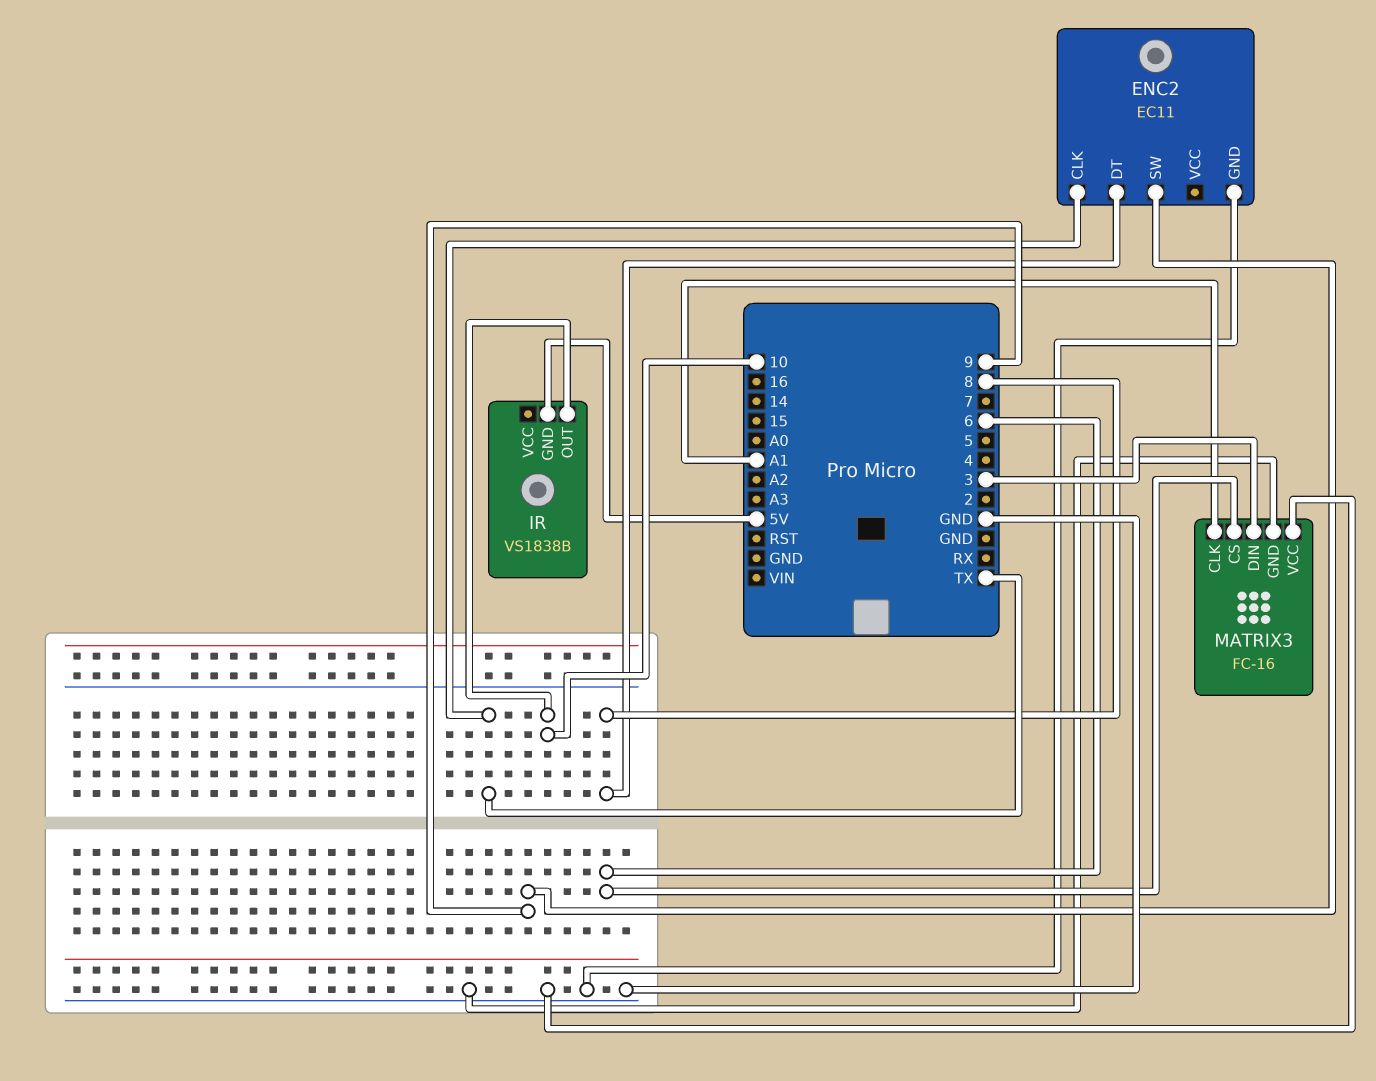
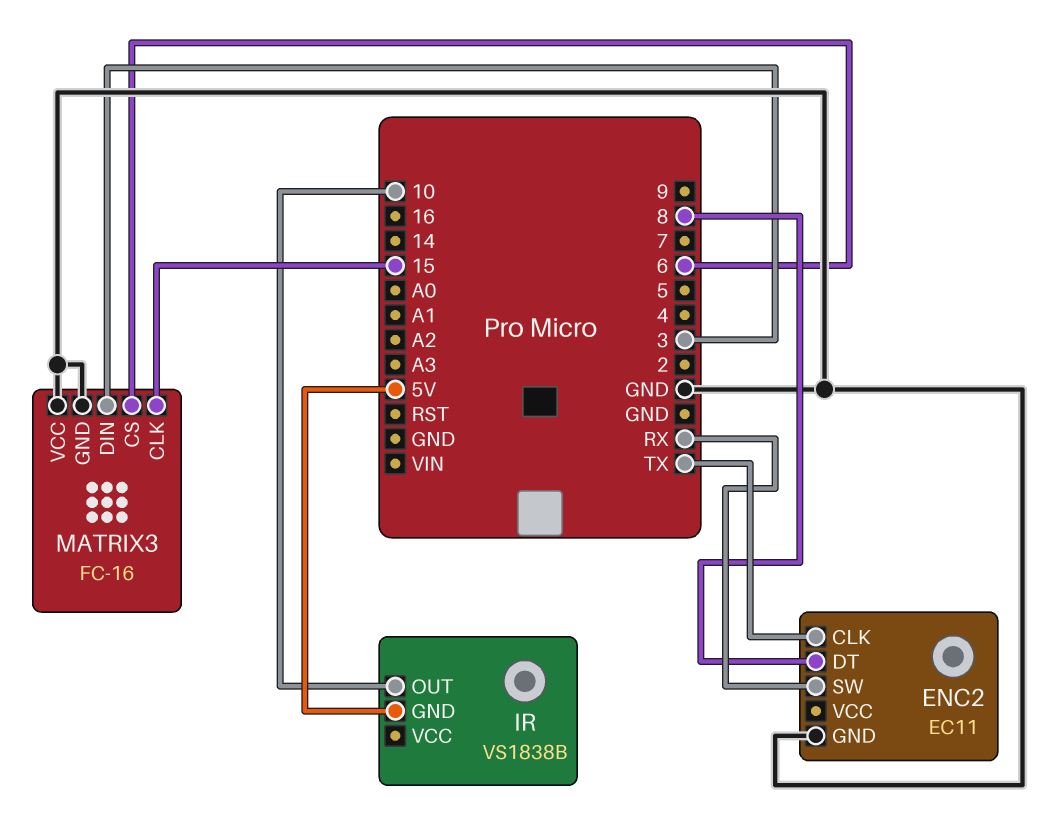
ENC2 pin SW: 9 -> RX
MATRIX3 pin CLK: A1 -> 15

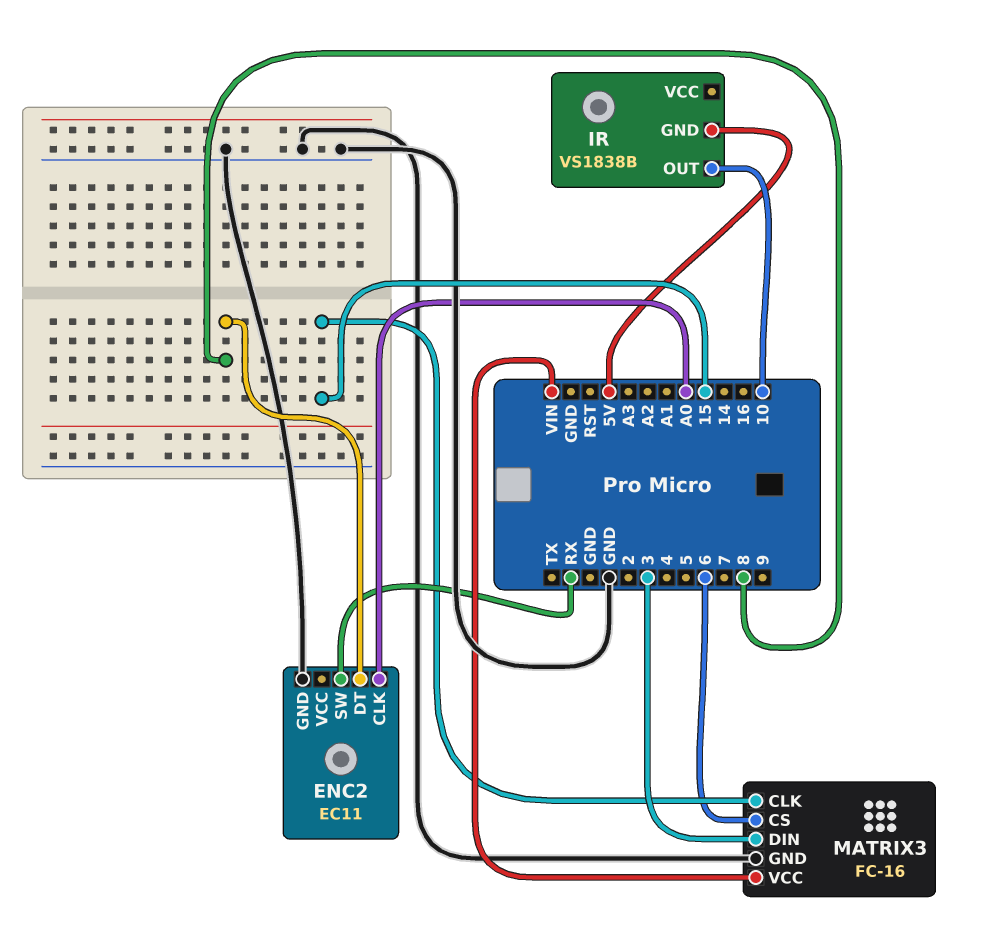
ENC2 pin CLK: TX -> A0
MATRIX3 pin VCC: GND -> VIN

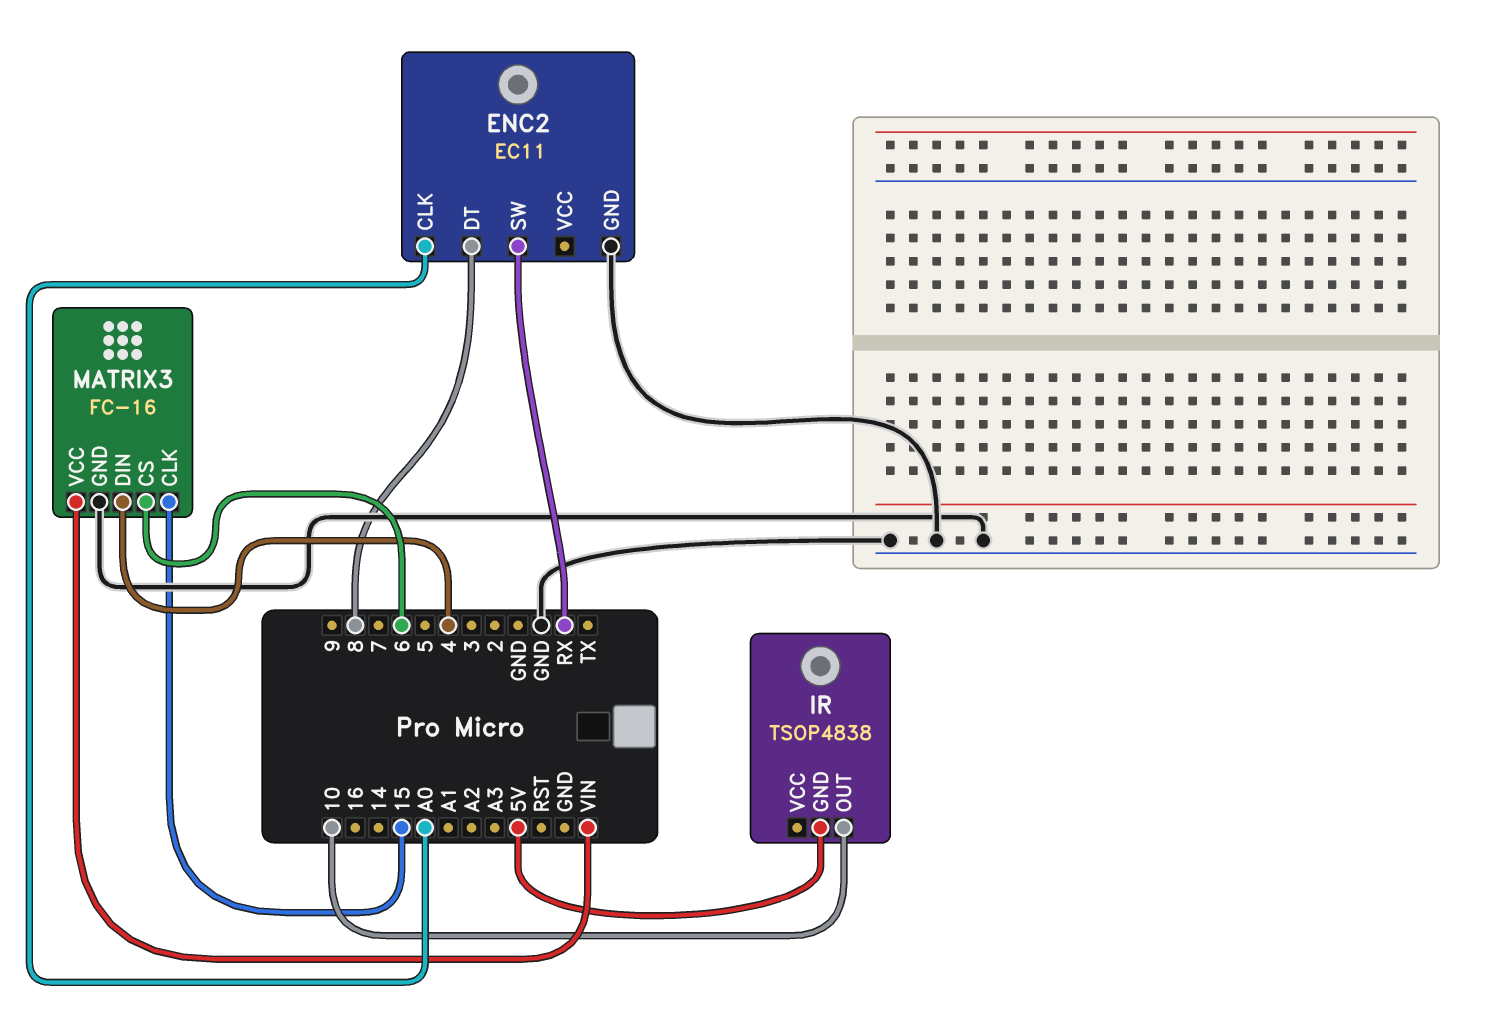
IR: VS1838B -> TSOP4838
MATRIX3 pin DIN: 3 -> 4

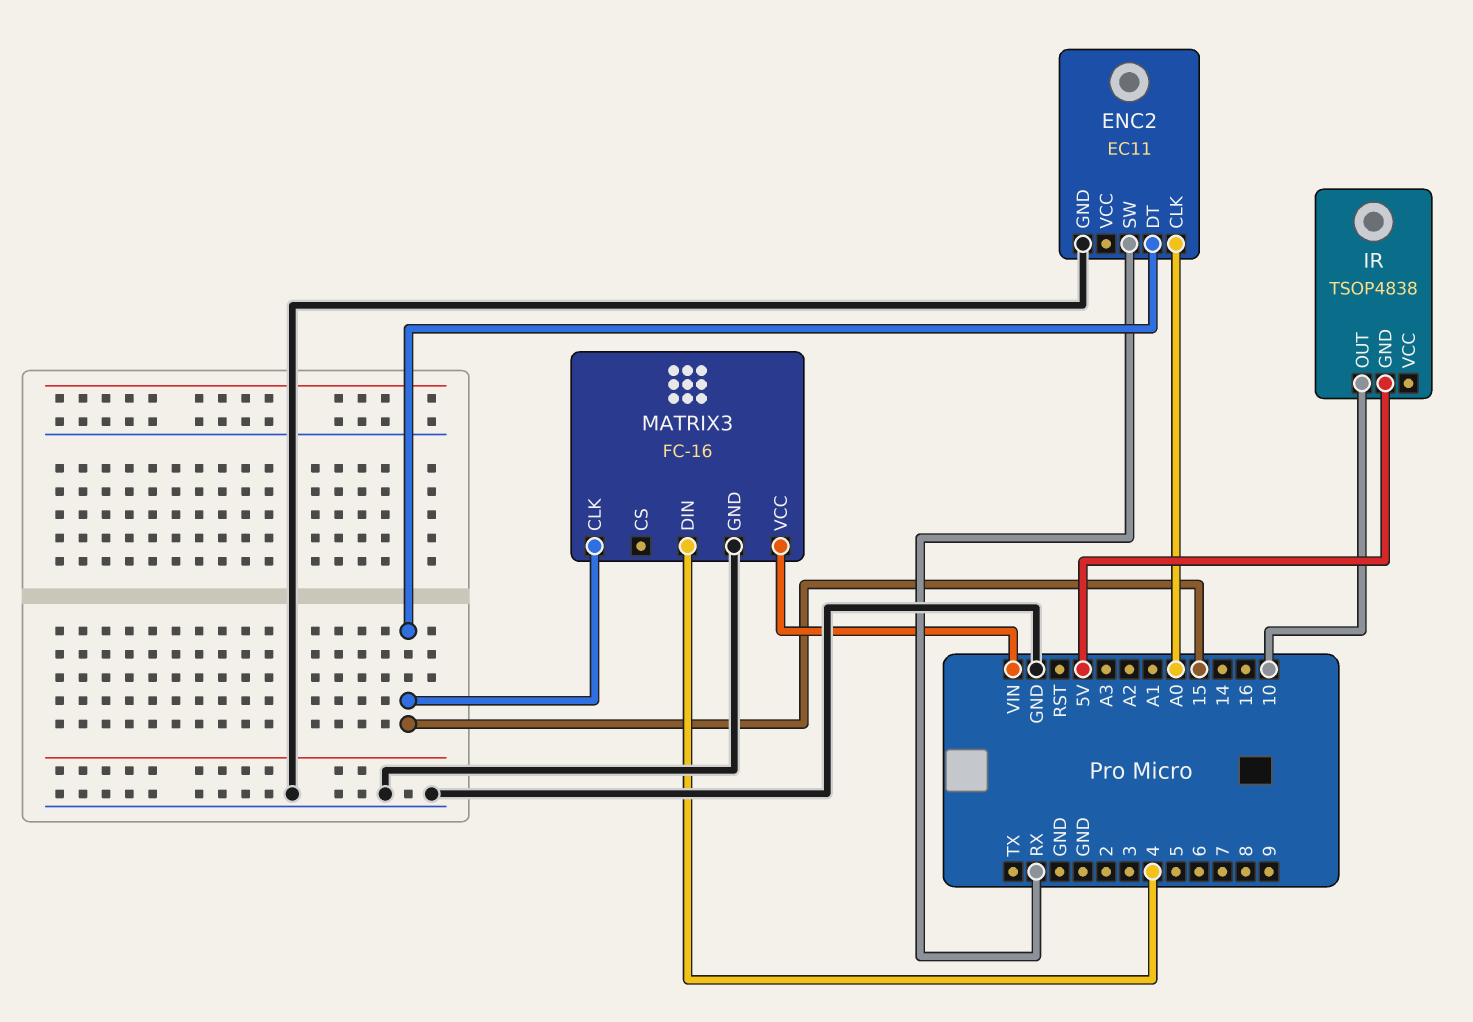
ENC2 pin DT: 8 -> 15
MATRIX3 pin CS: 6 -> none

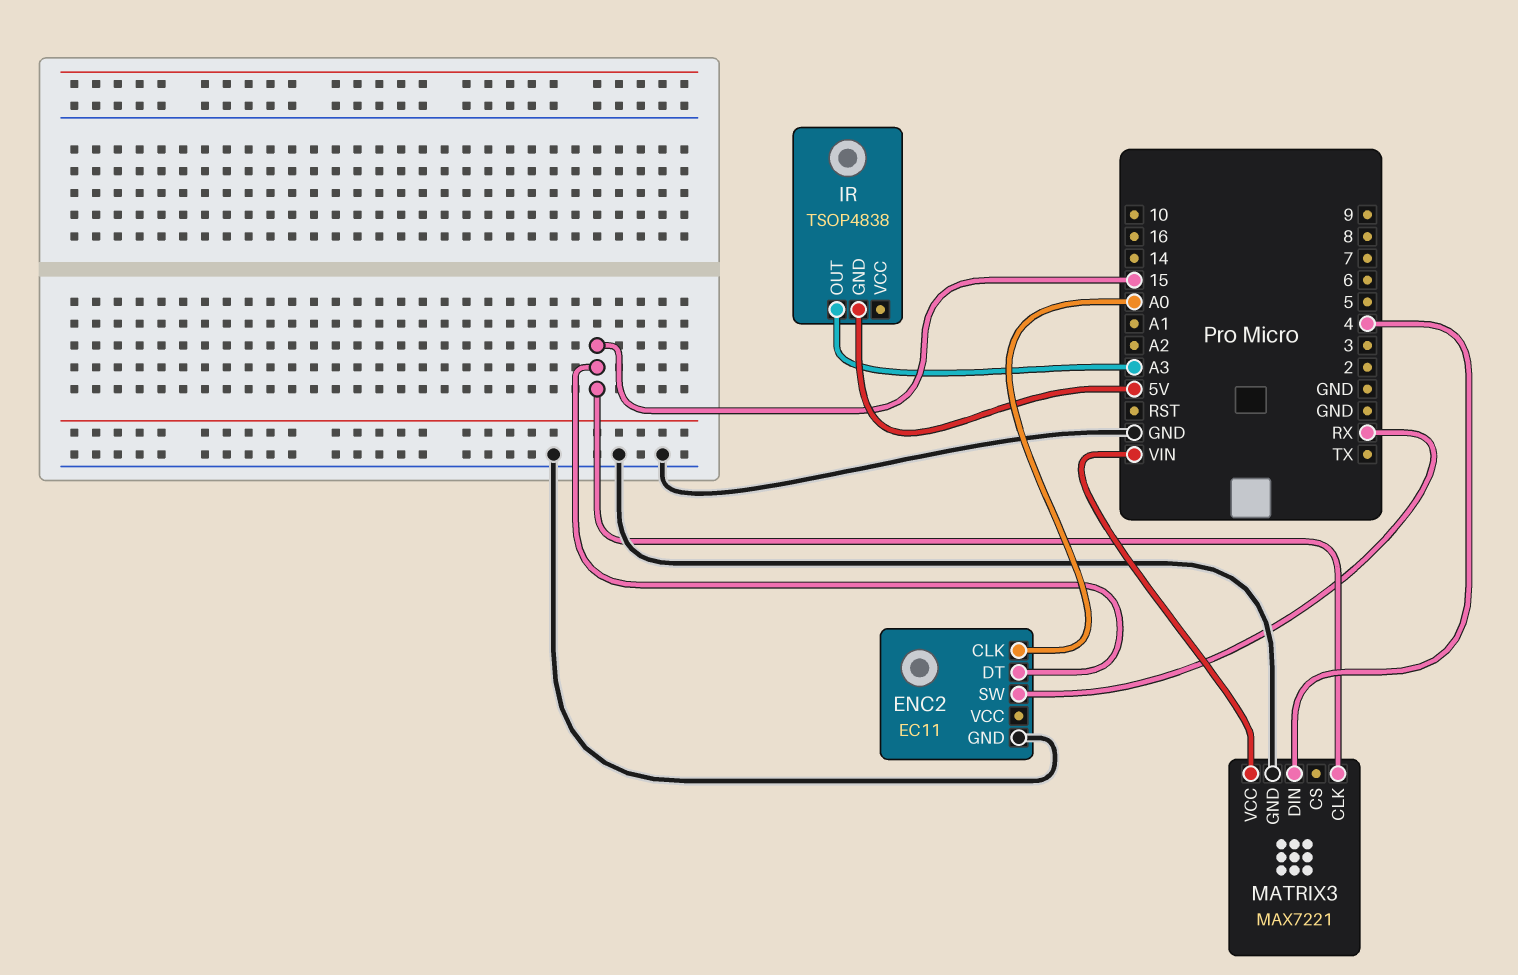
IR pin OUT: 10 -> A3
MATRIX3: FC-16 -> MAX7221

